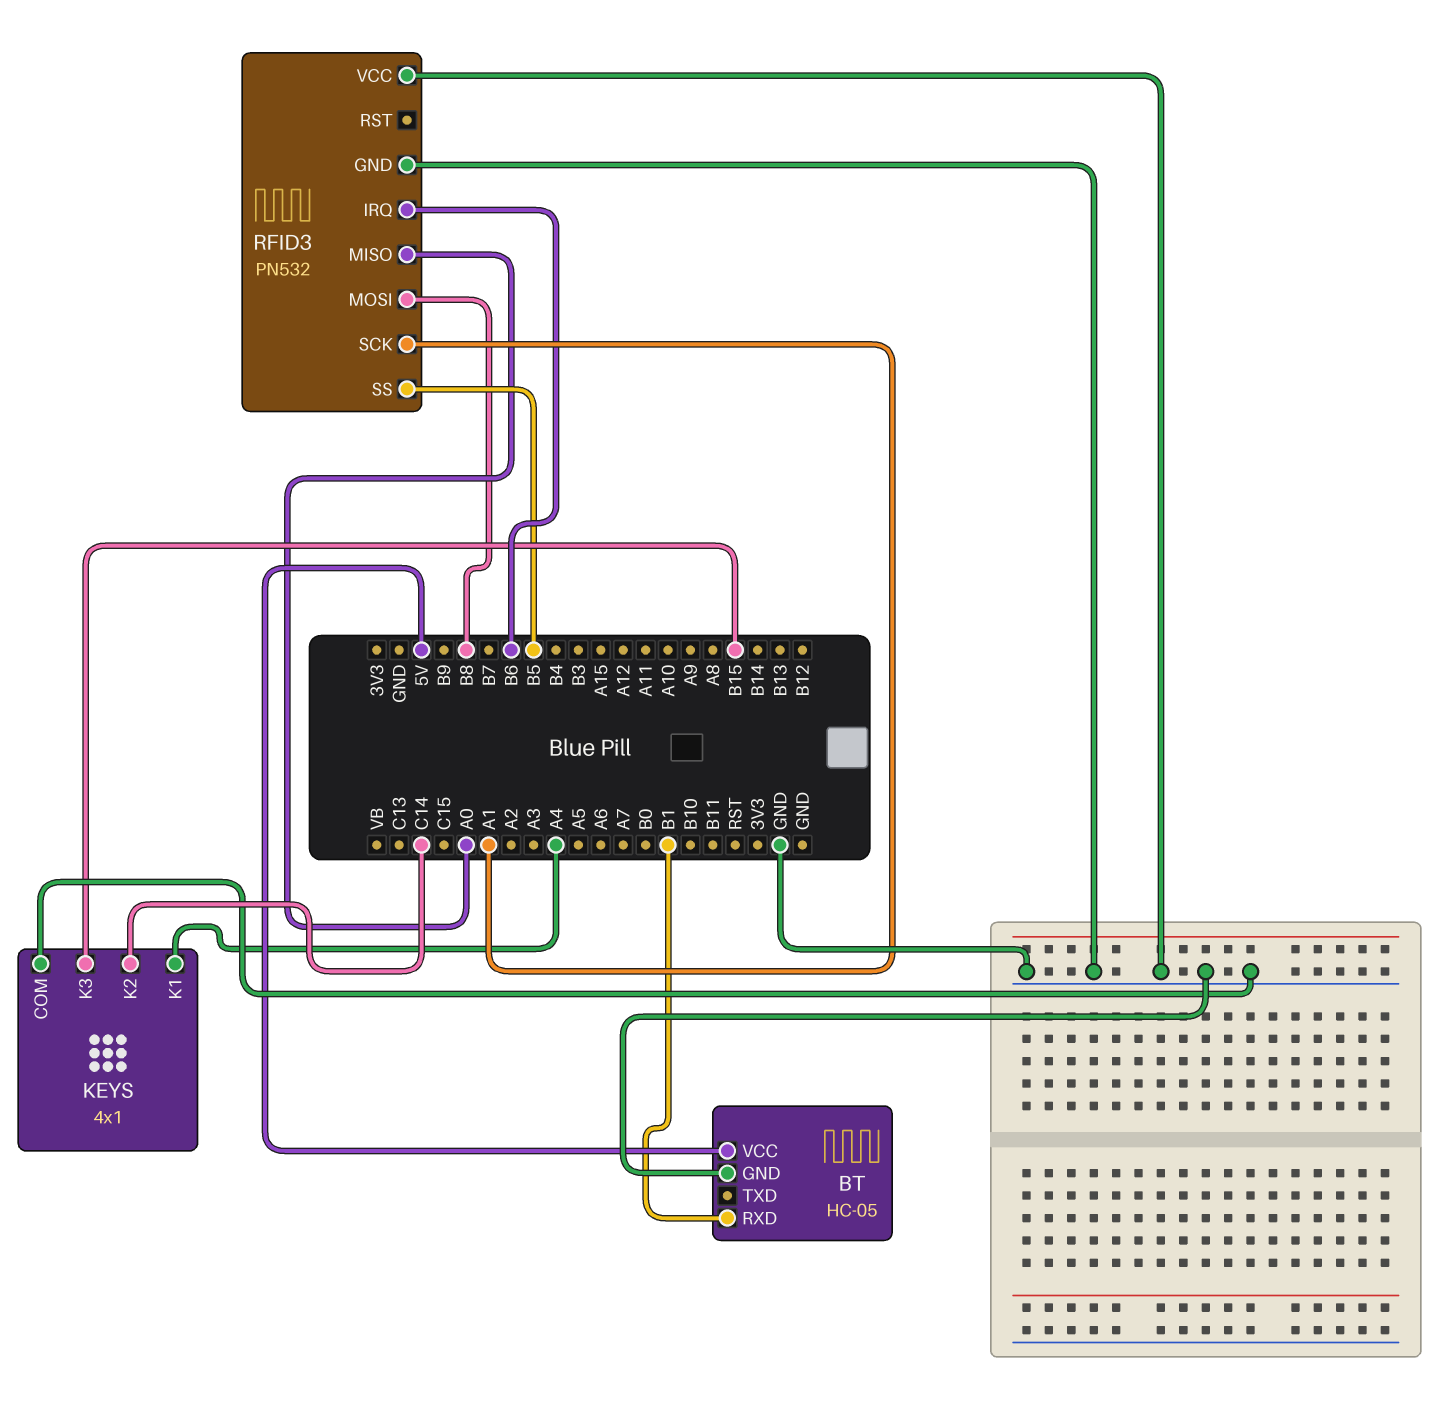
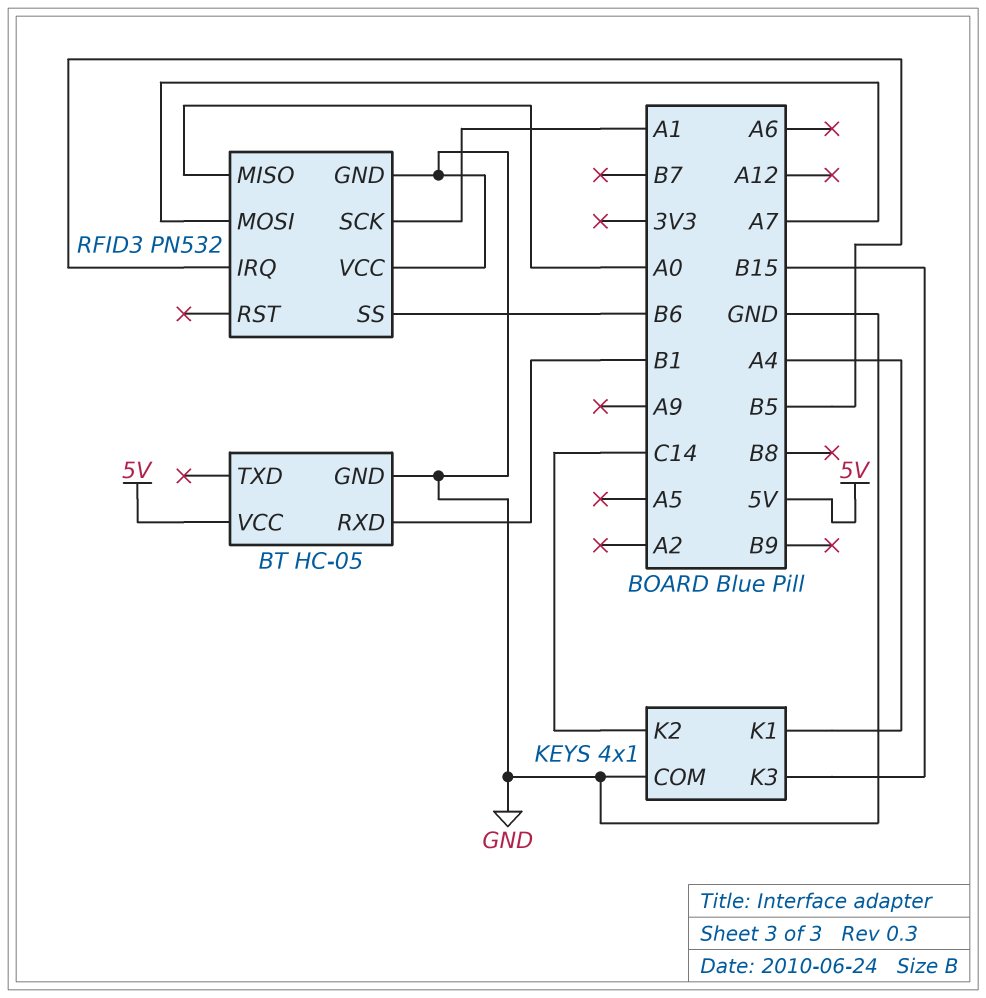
RFID3 pin IRQ: B6 -> B5
RFID3 pin MOSI: B8 -> A7
RFID3 pin SS: B5 -> B6

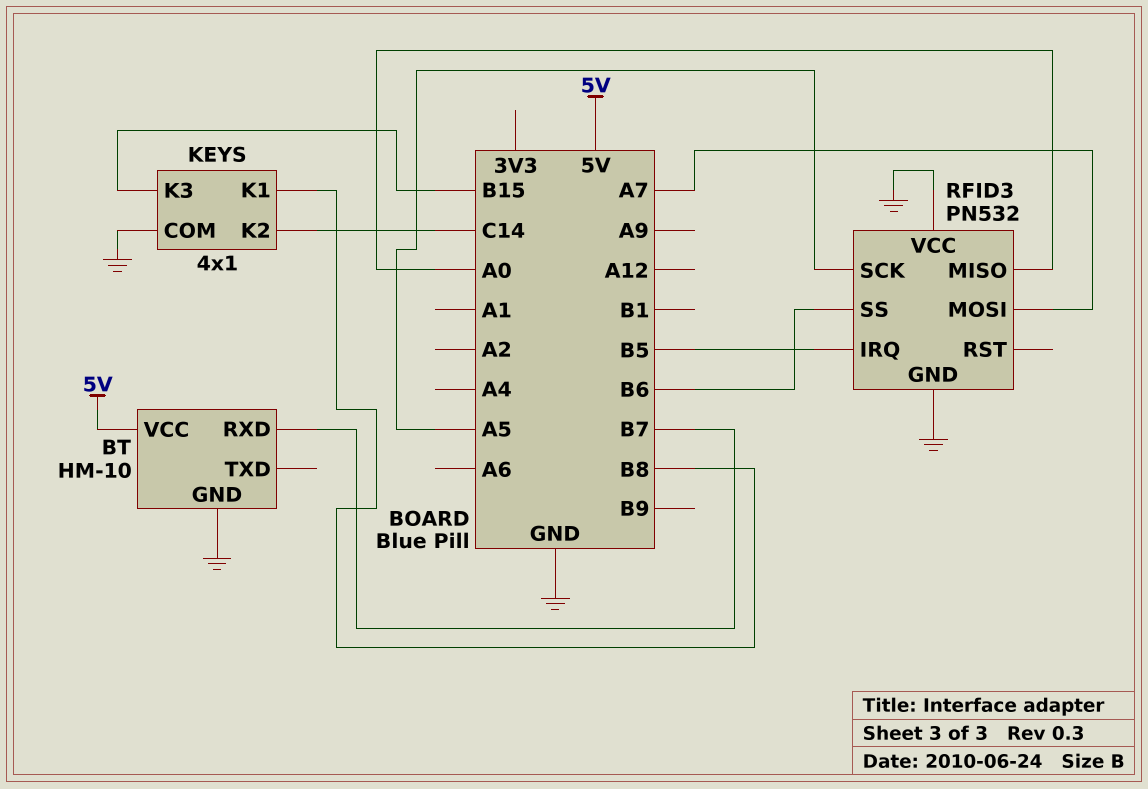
BT: HC-05 -> HM-10
BT pin RXD: B1 -> B7
KEYS pin K1: A4 -> B8
RFID3 pin SCK: A1 -> A5

